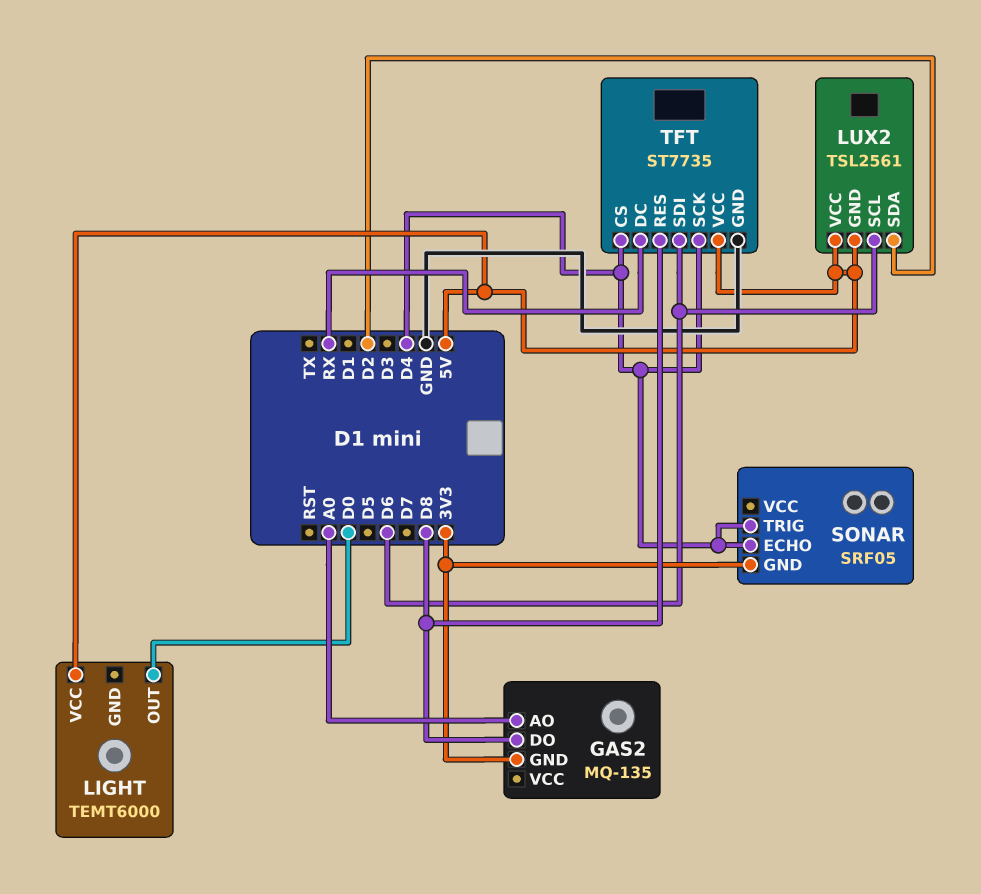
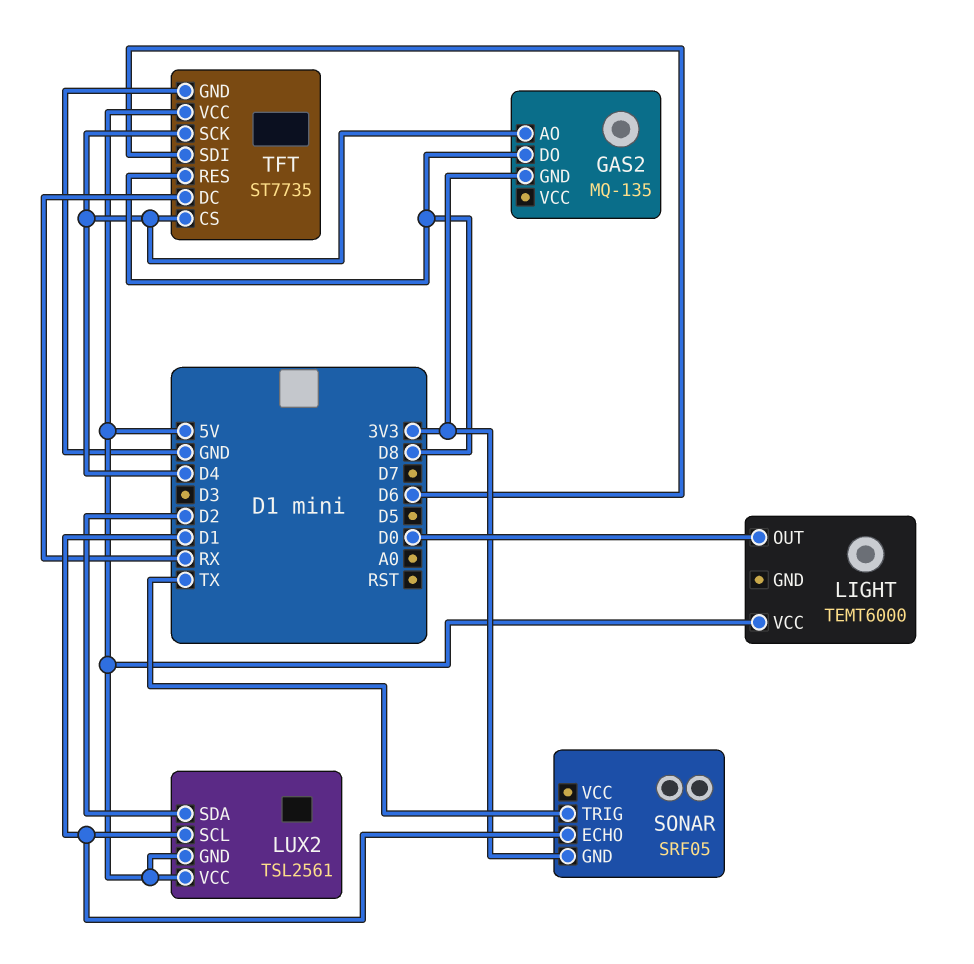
GAS2 pin AO: A0 -> D4
LUX2 pin SCL: D6 -> D1
SONAR pin ECHO: D4 -> D1
SONAR pin TRIG: D4 -> TX

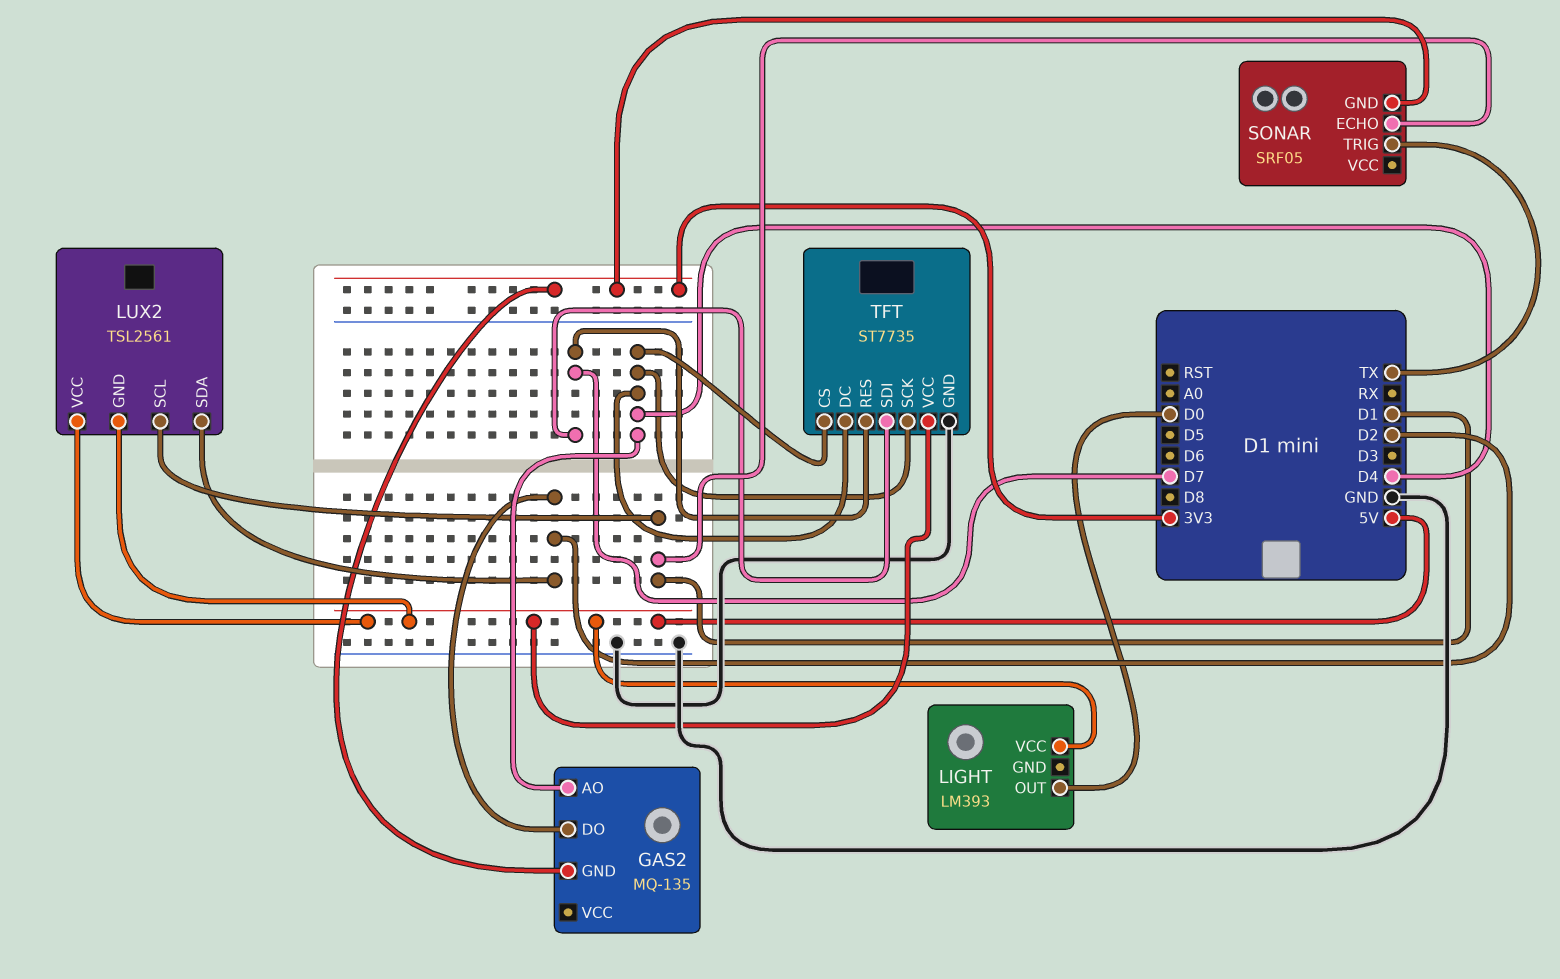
GAS2 pin DO: D8 -> D2
LIGHT: TEMT6000 -> LM393
TFT pin DC: RX -> D4
TFT pin RES: D8 -> D7
TFT pin SDI: D6 -> D7

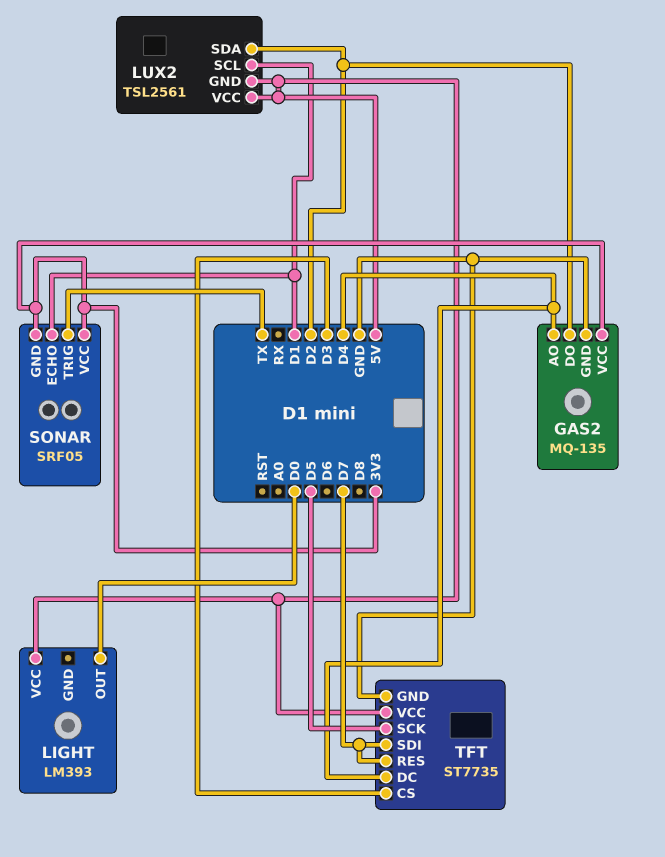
GAS2 pin GND: 3V3 -> GND
GAS2 pin VCC: none -> 3V3
SONAR pin VCC: none -> 3V3
TFT pin CS: D4 -> D3
TFT pin SCK: D4 -> D5

